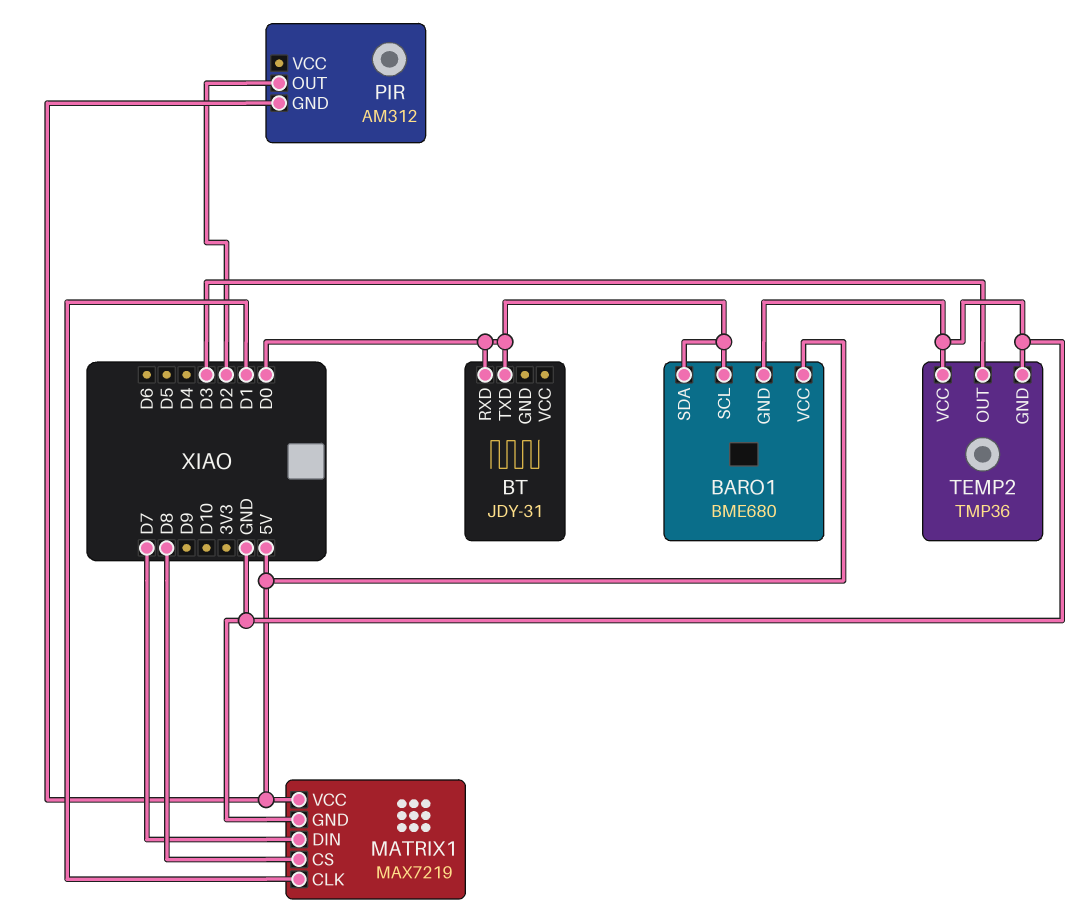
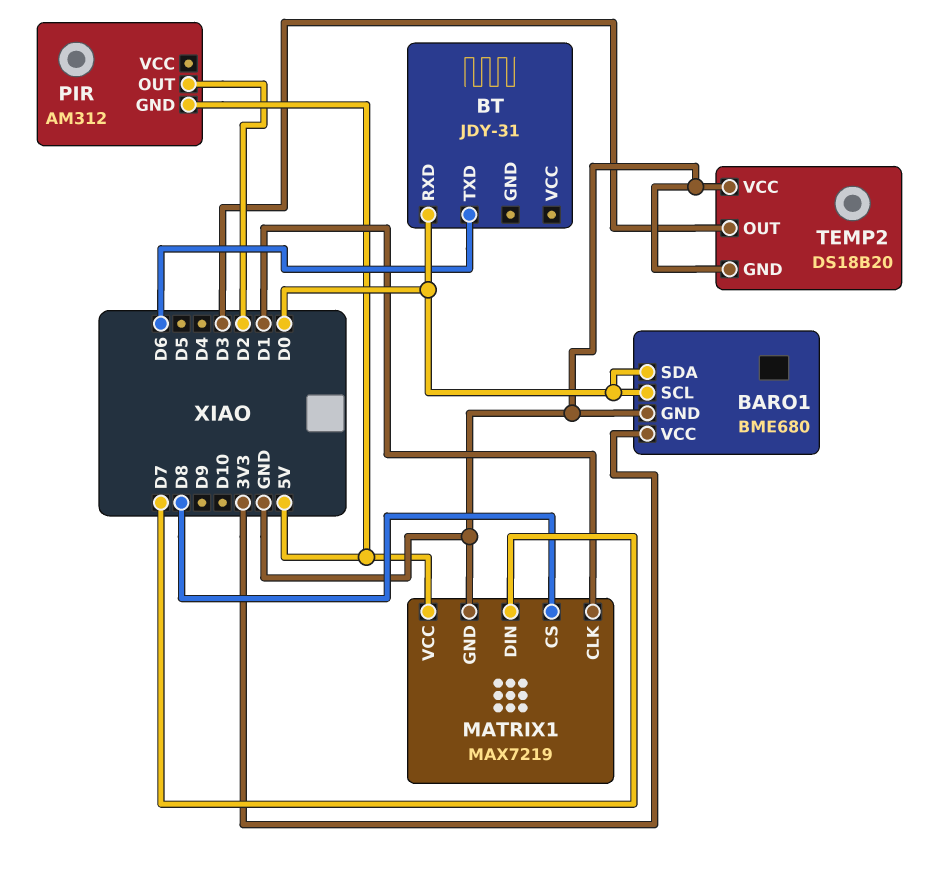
BARO1 pin VCC: 5V -> 3V3
BT pin TXD: D0 -> D6
TEMP2: TMP36 -> DS18B20

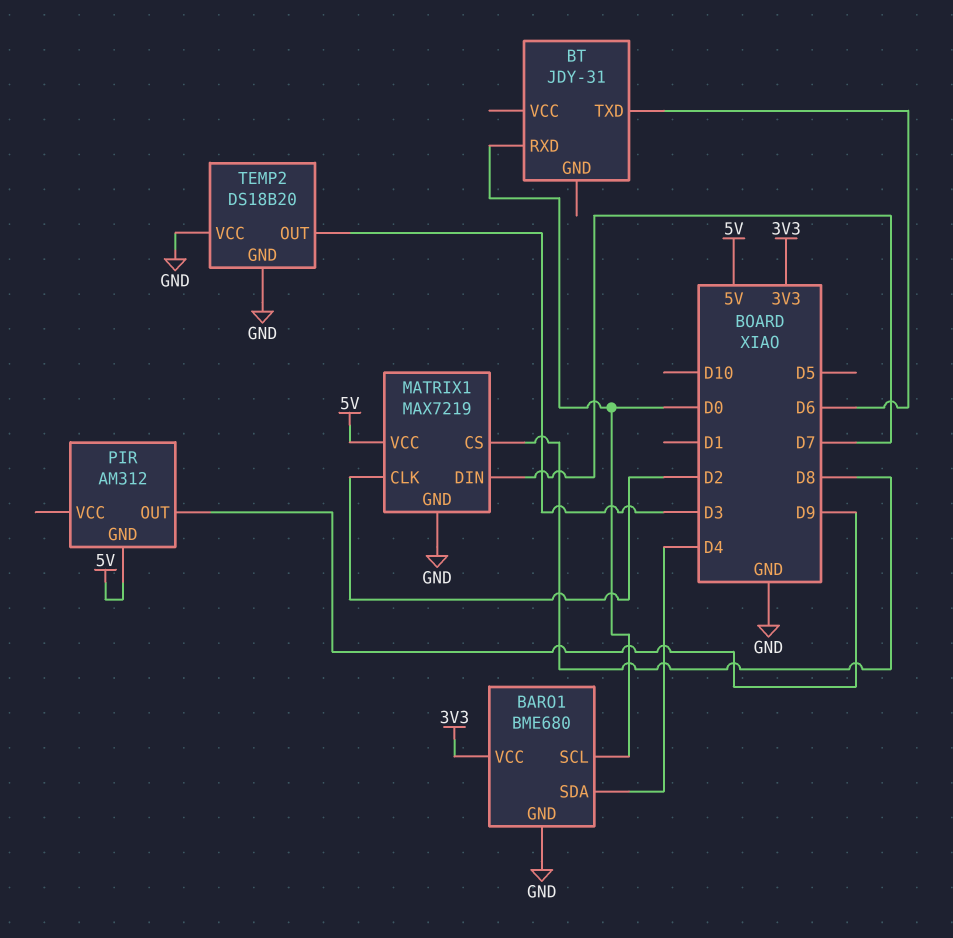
BARO1 pin SDA: D0 -> D4
MATRIX1 pin CLK: D1 -> D2
PIR pin OUT: D2 -> D9

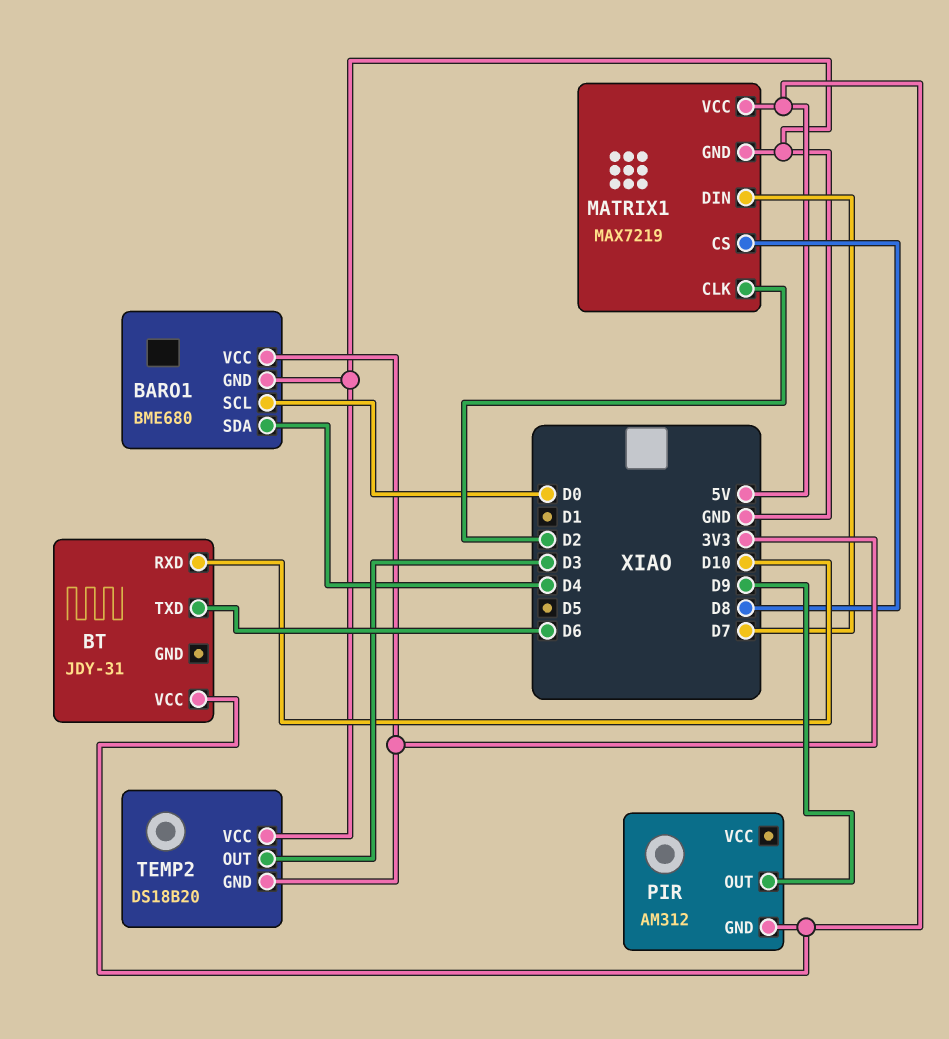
BT pin RXD: D0 -> D10
BT pin VCC: none -> 5V
TEMP2 pin GND: GND -> 3V3

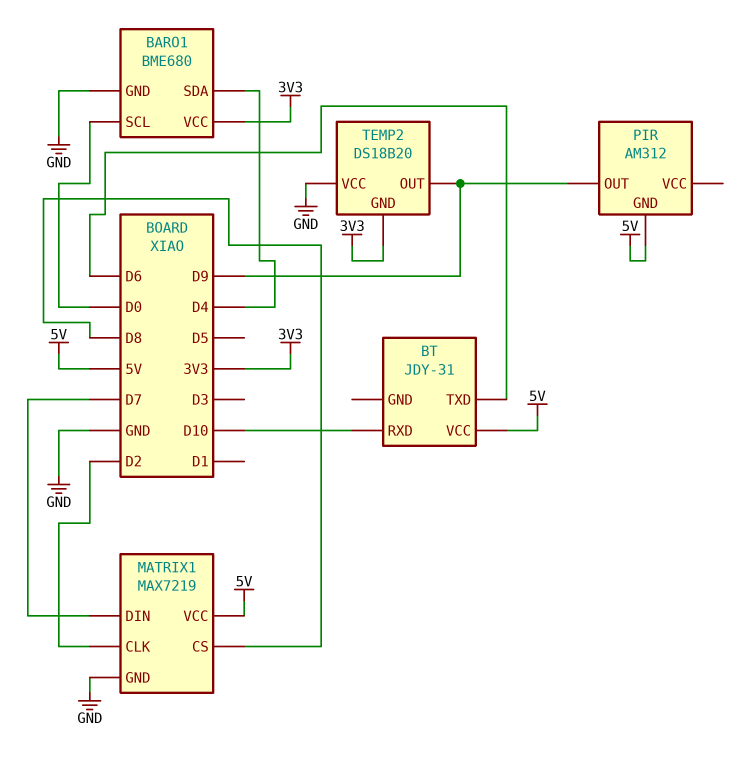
TEMP2 pin OUT: D3 -> D9

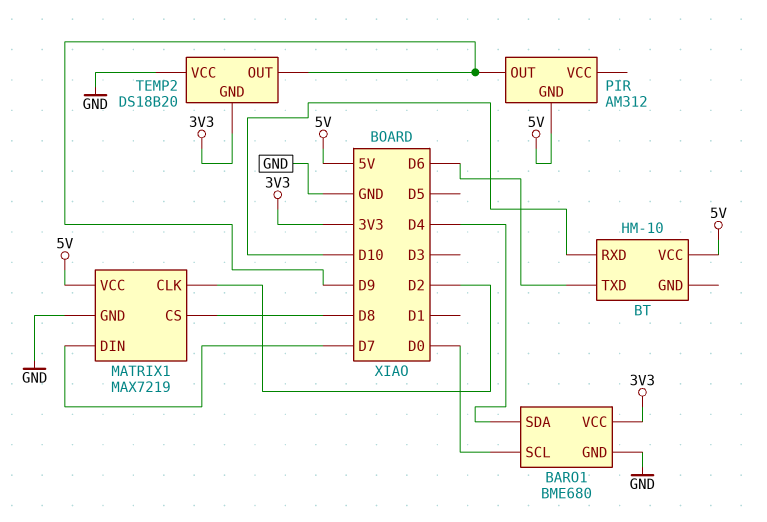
BT: JDY-31 -> HM-10

